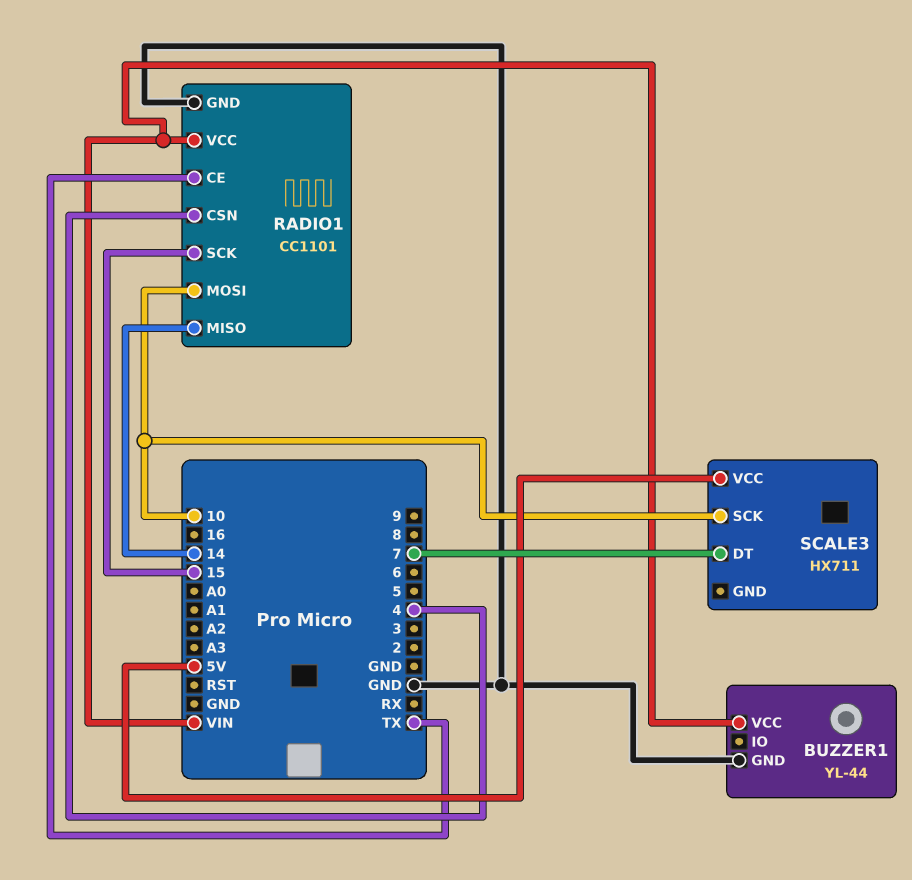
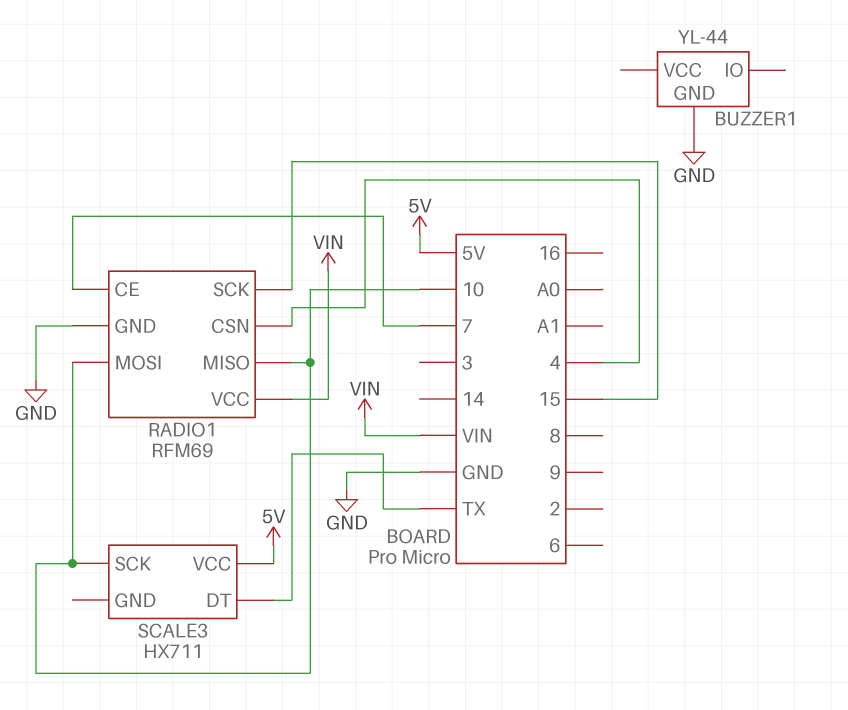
BUZZER1 pin VCC: VIN -> none
RADIO1: CC1101 -> RFM69
RADIO1 pin CE: TX -> 7
RADIO1 pin MISO: 14 -> 10
SCALE3 pin DT: 7 -> TX

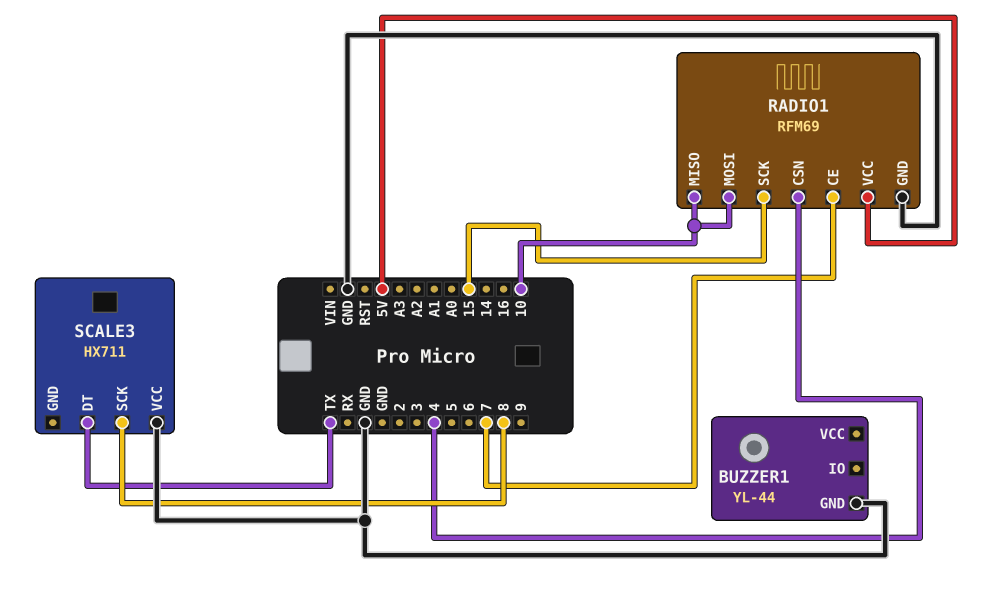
RADIO1 pin VCC: VIN -> 5V
SCALE3 pin SCK: 10 -> 8
SCALE3 pin VCC: 5V -> GND

